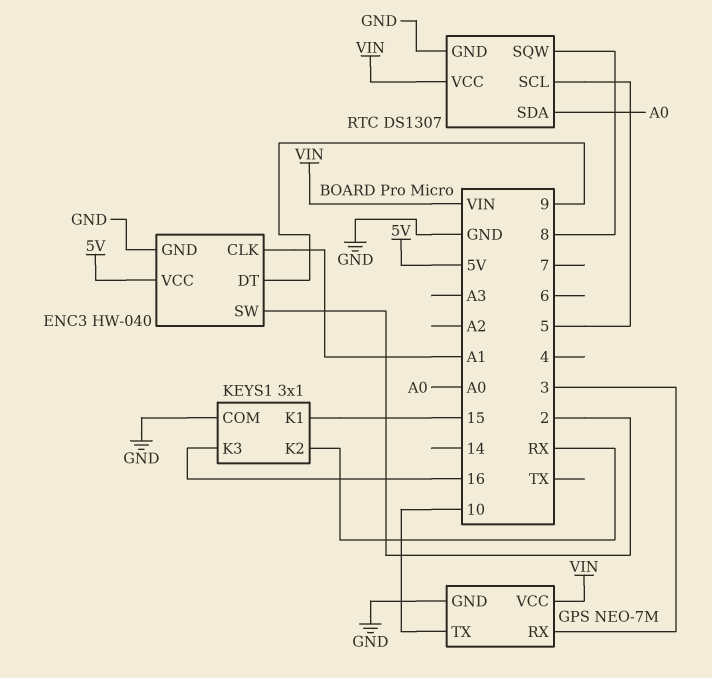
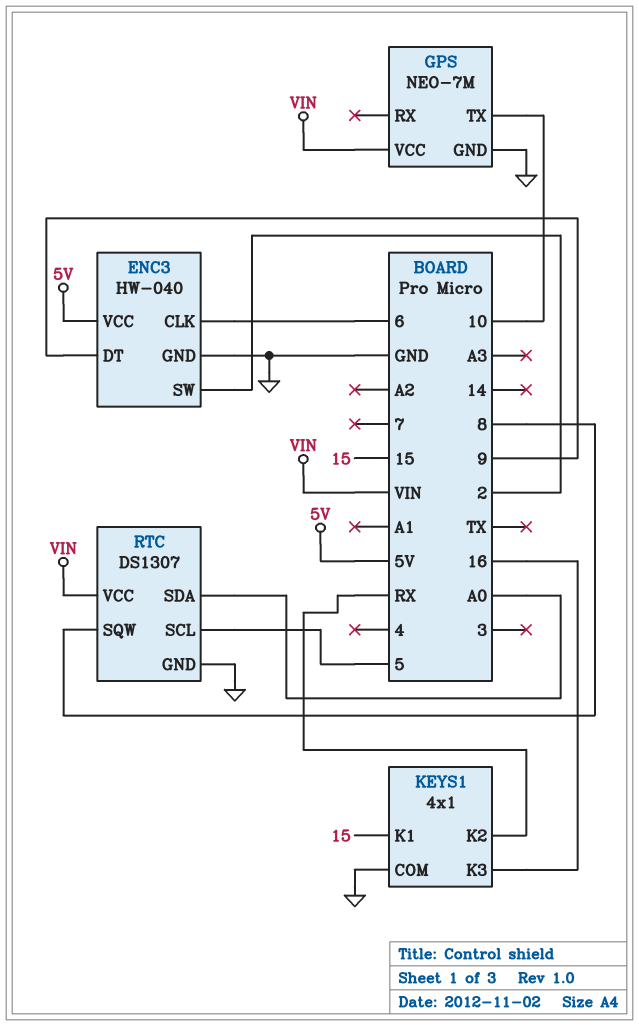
ENC3 pin CLK: A1 -> 6
GPS pin RX: 3 -> none
KEYS1: 3x1 -> 4x1

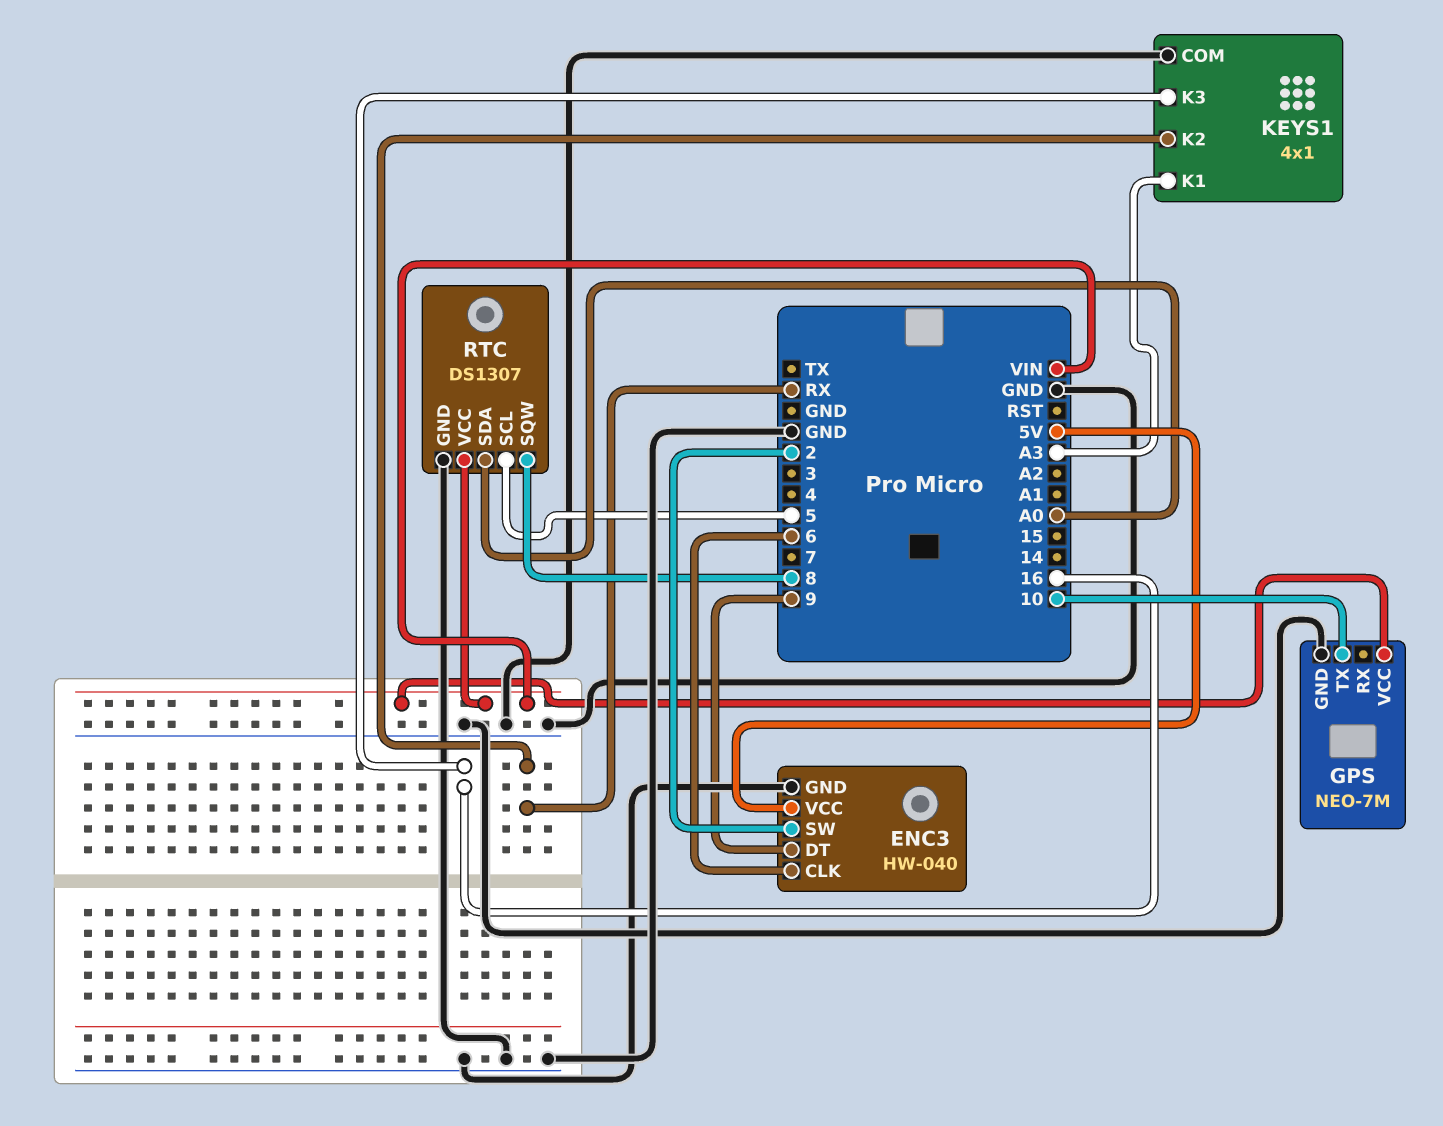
KEYS1 pin K1: 15 -> A3

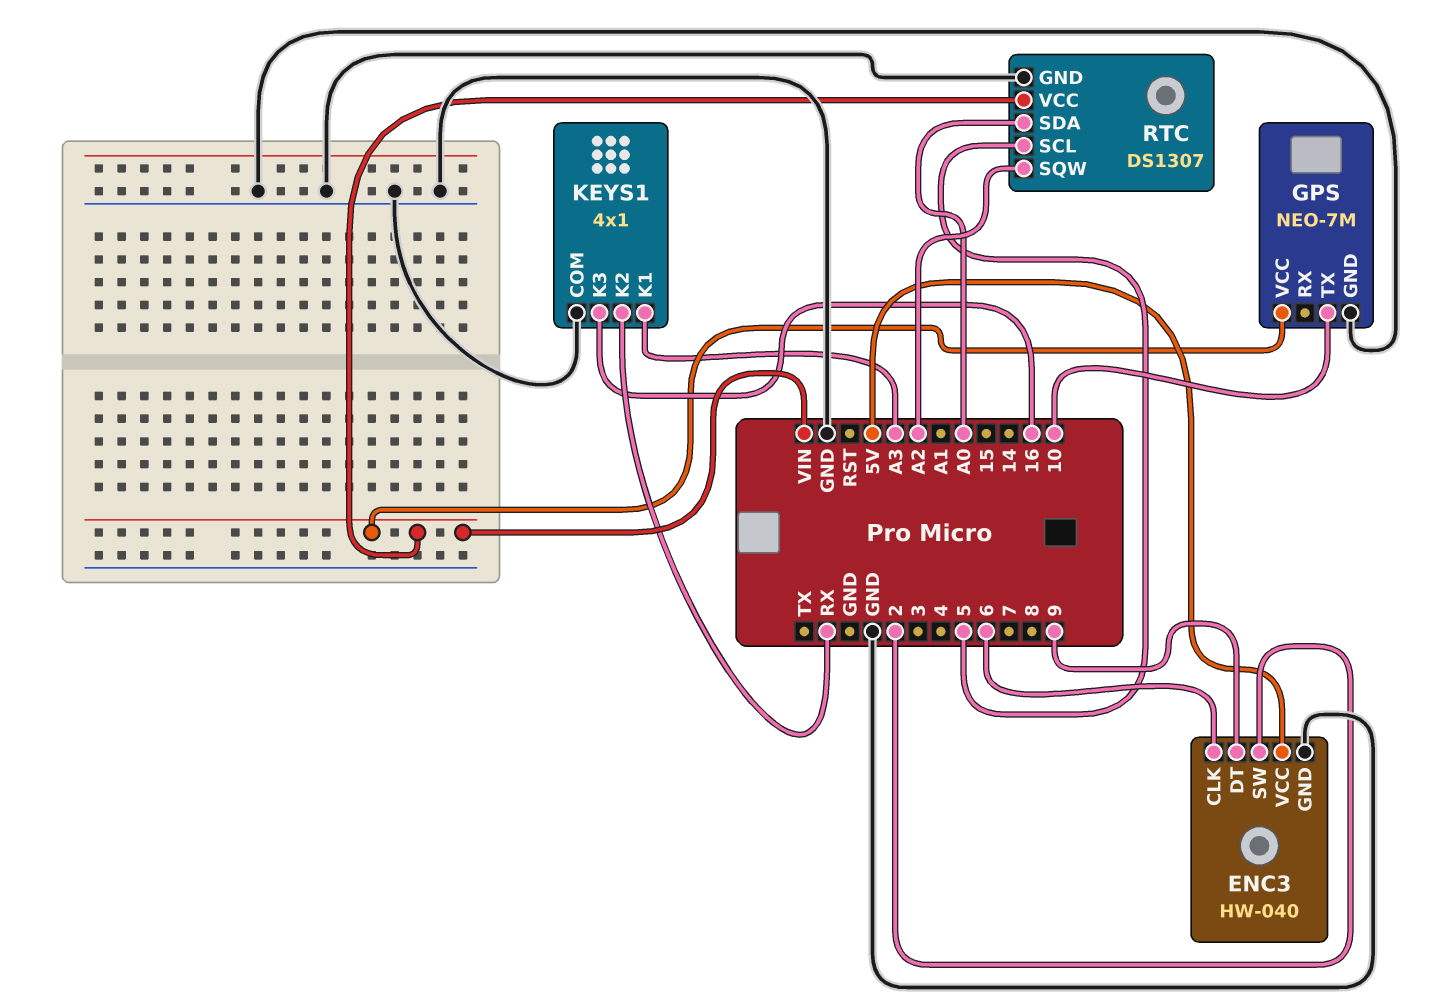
RTC pin SQW: 8 -> A2

